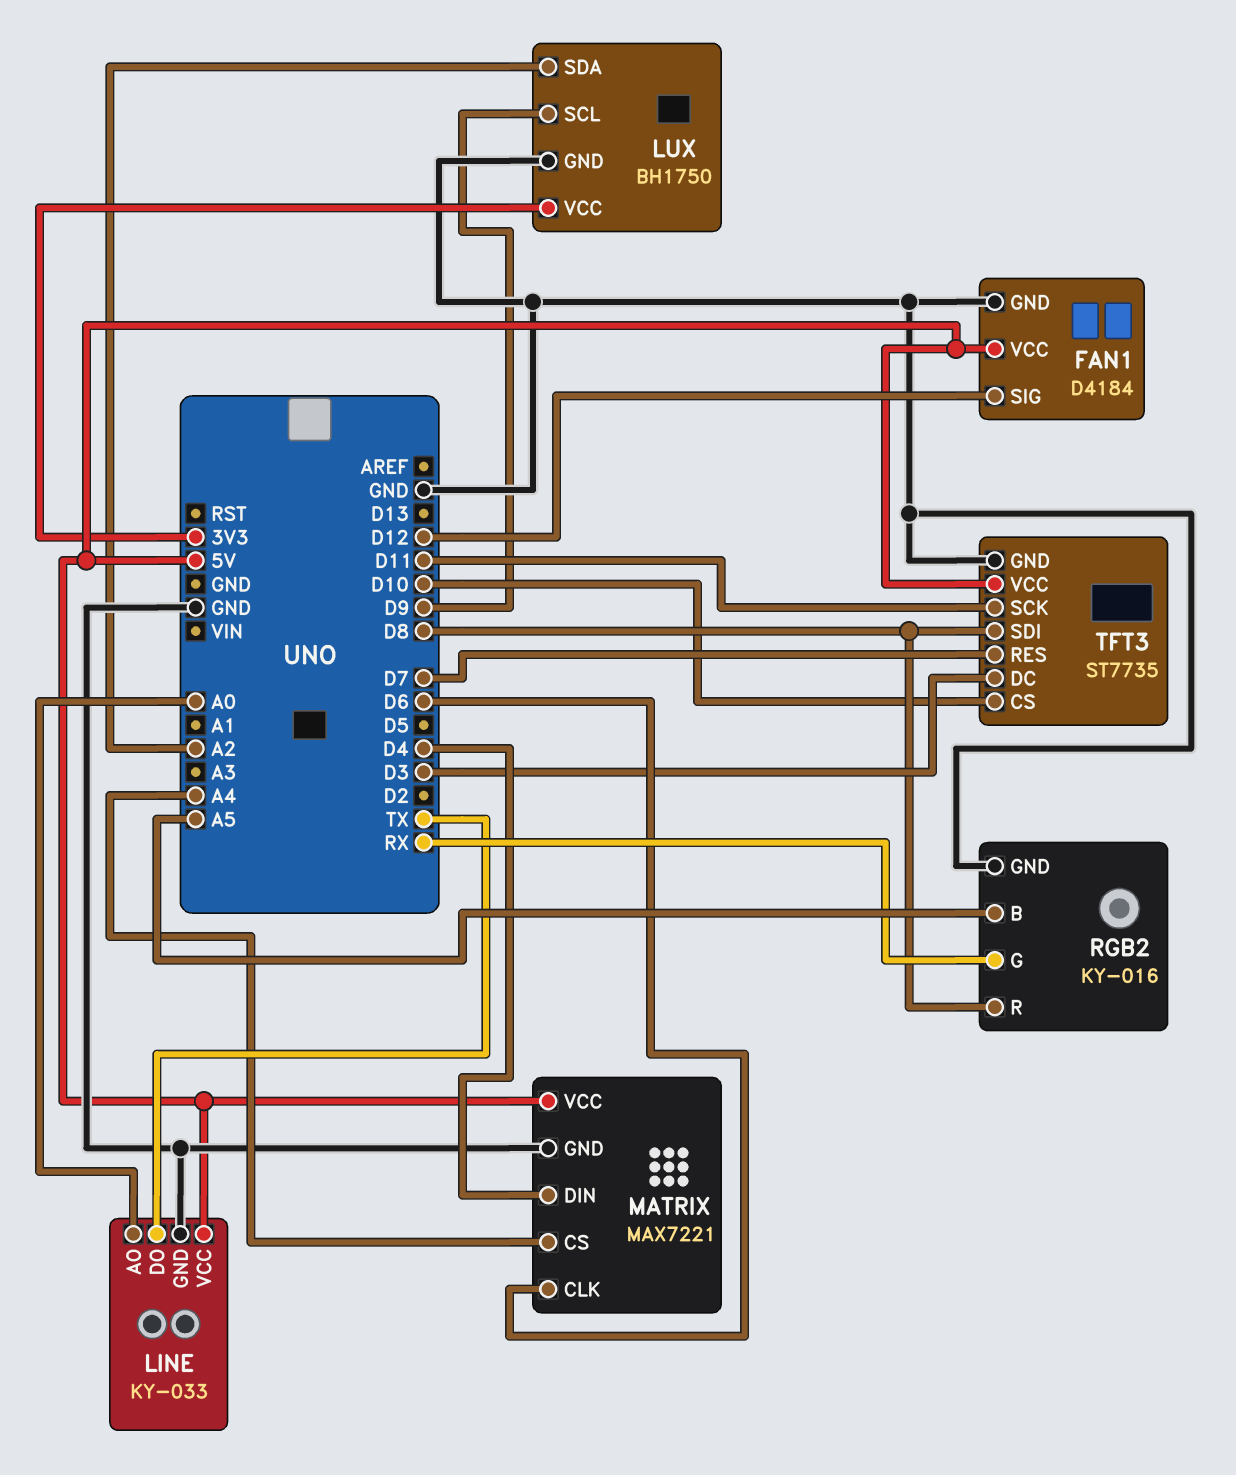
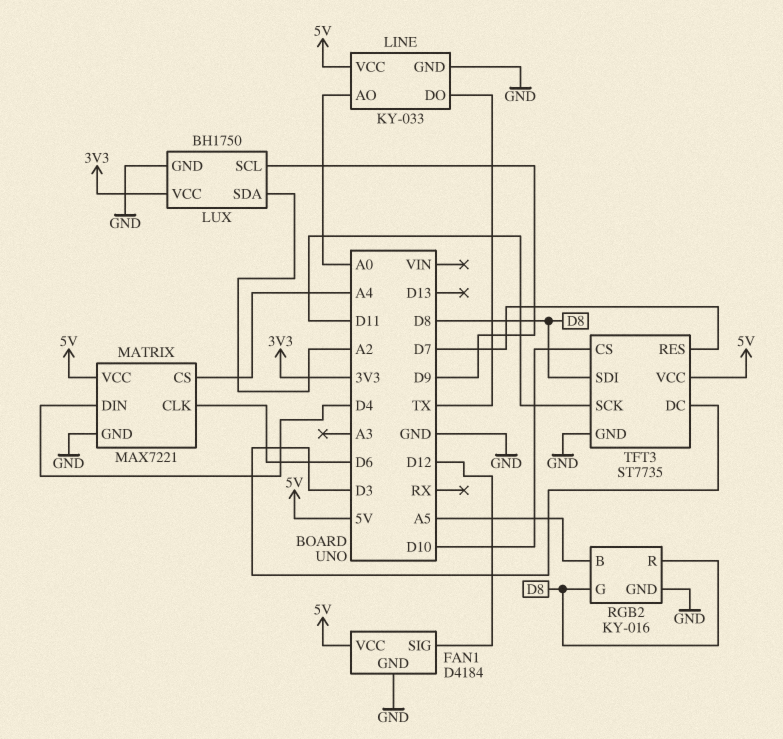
RGB2 pin G: RX -> D8

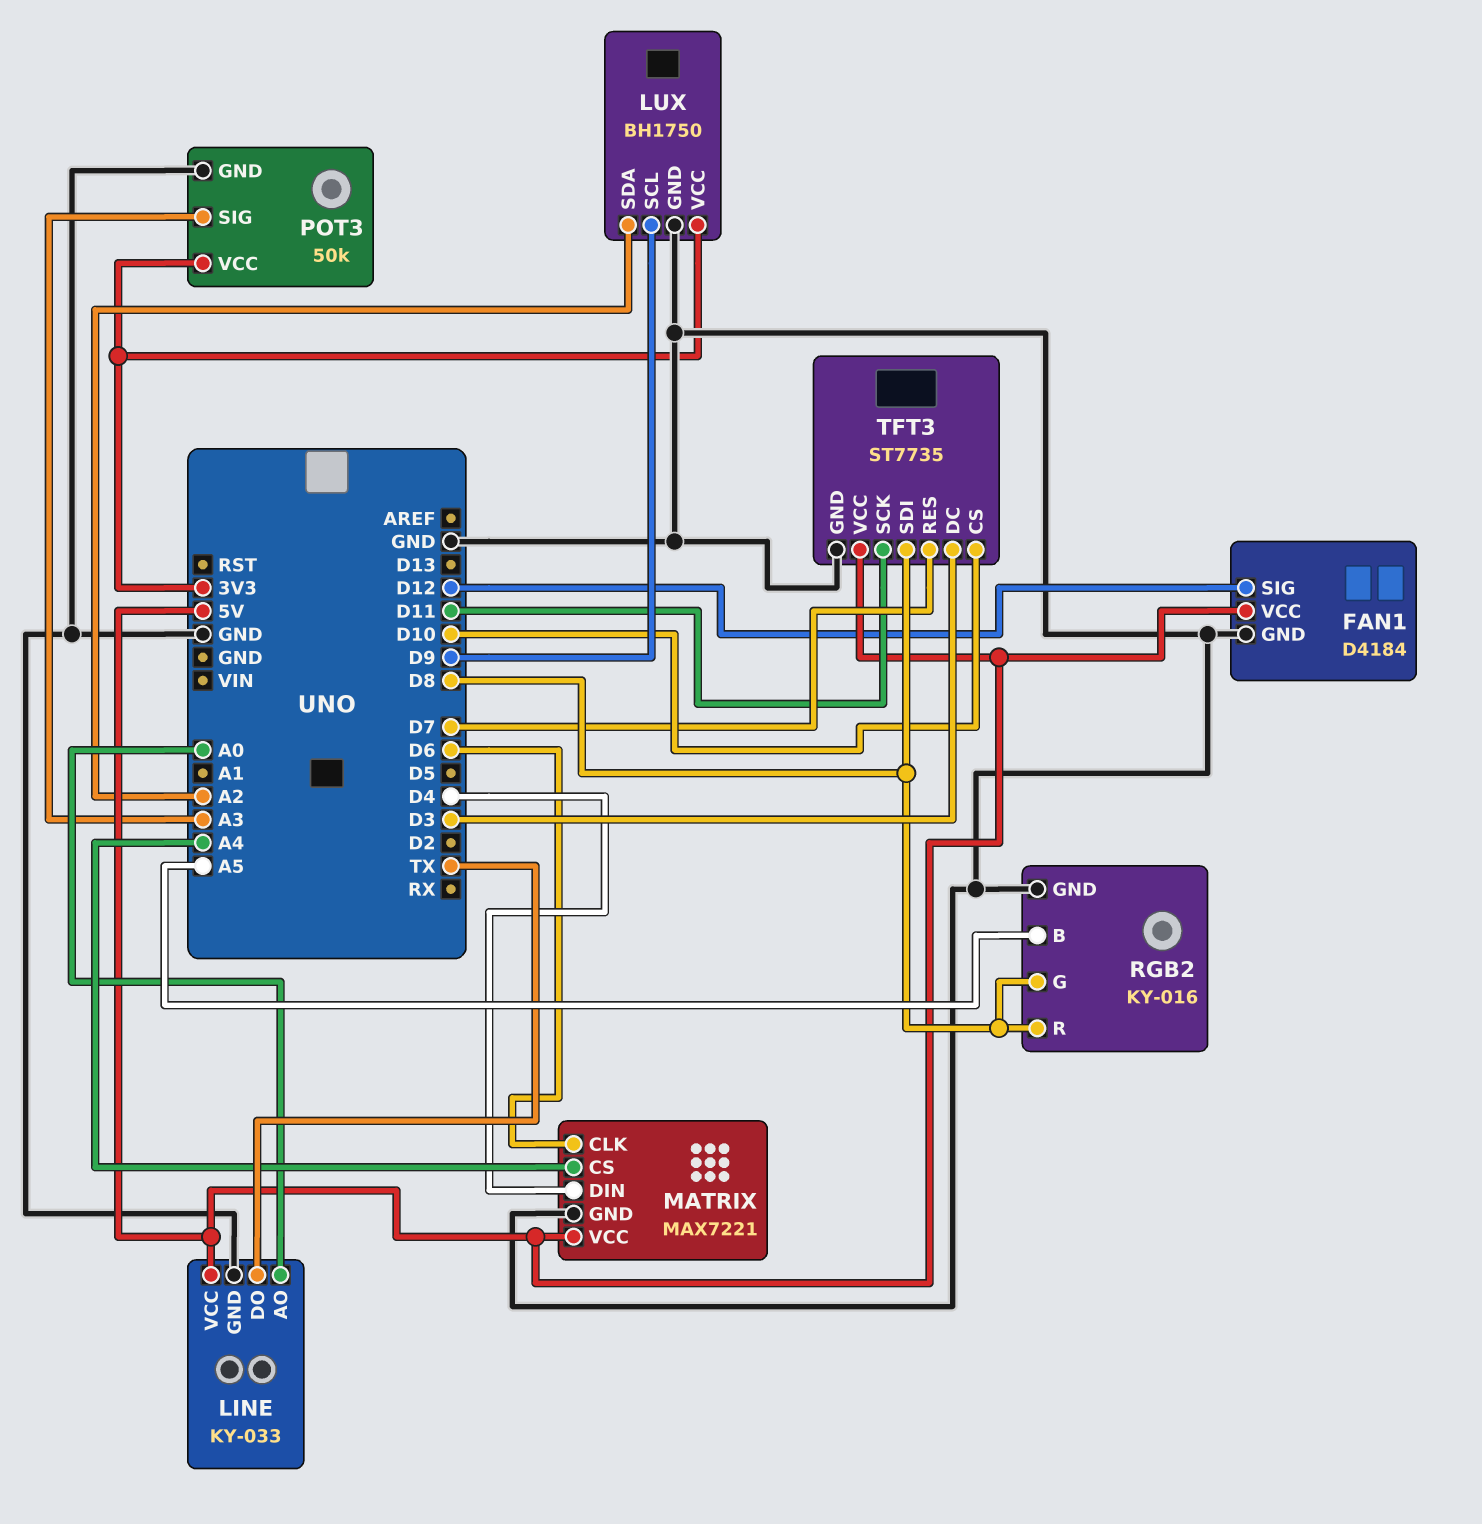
POT3: none -> 50k
POT3 pin GND: none -> GND
POT3 pin SIG: none -> A3
POT3 pin VCC: none -> 3V3

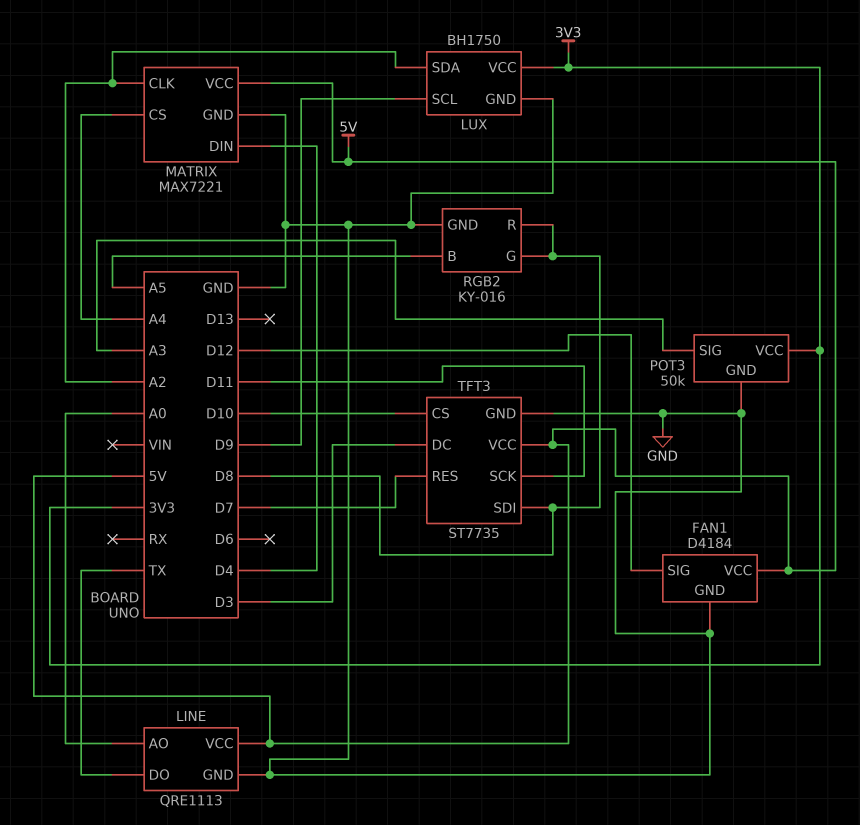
LINE: KY-033 -> QRE1113
MATRIX pin CLK: D6 -> A2

